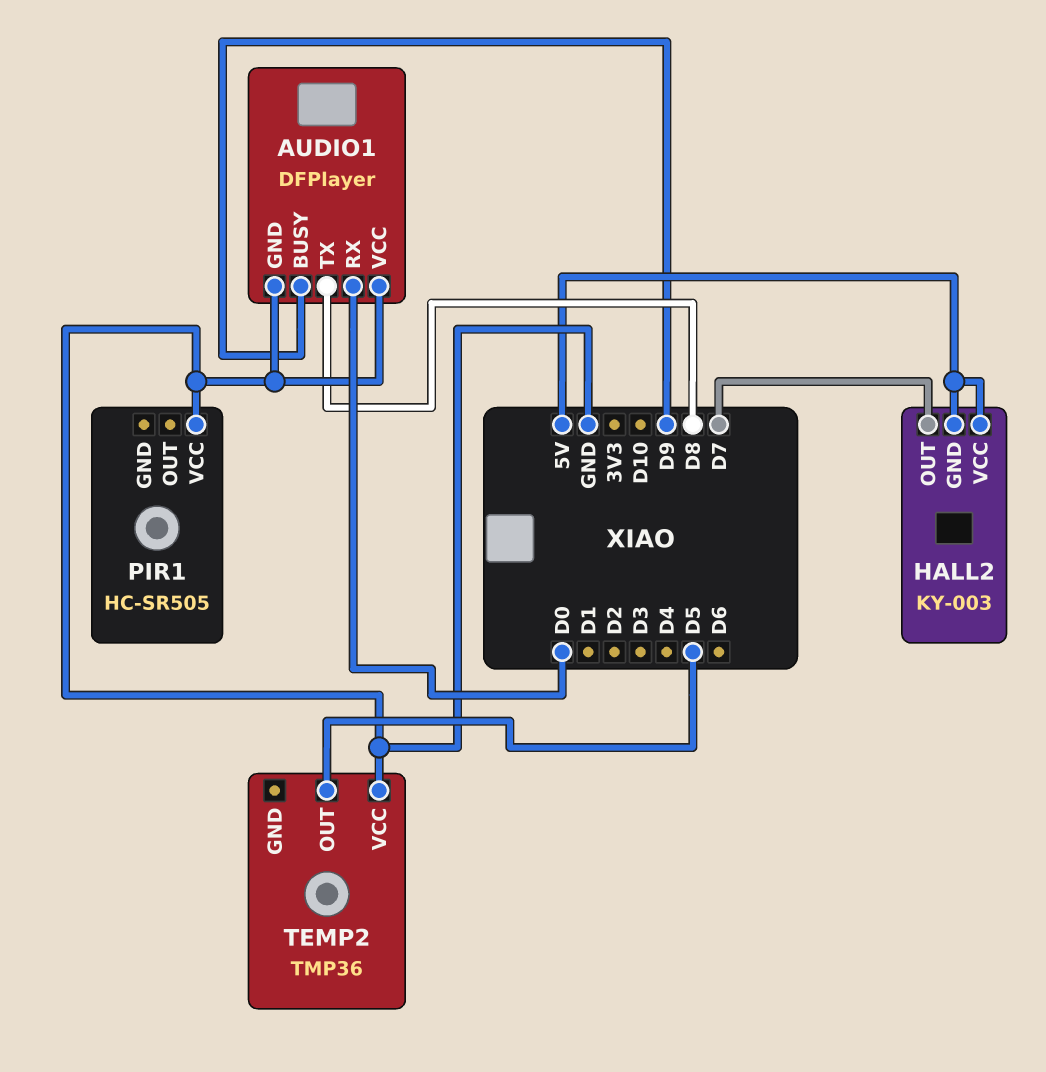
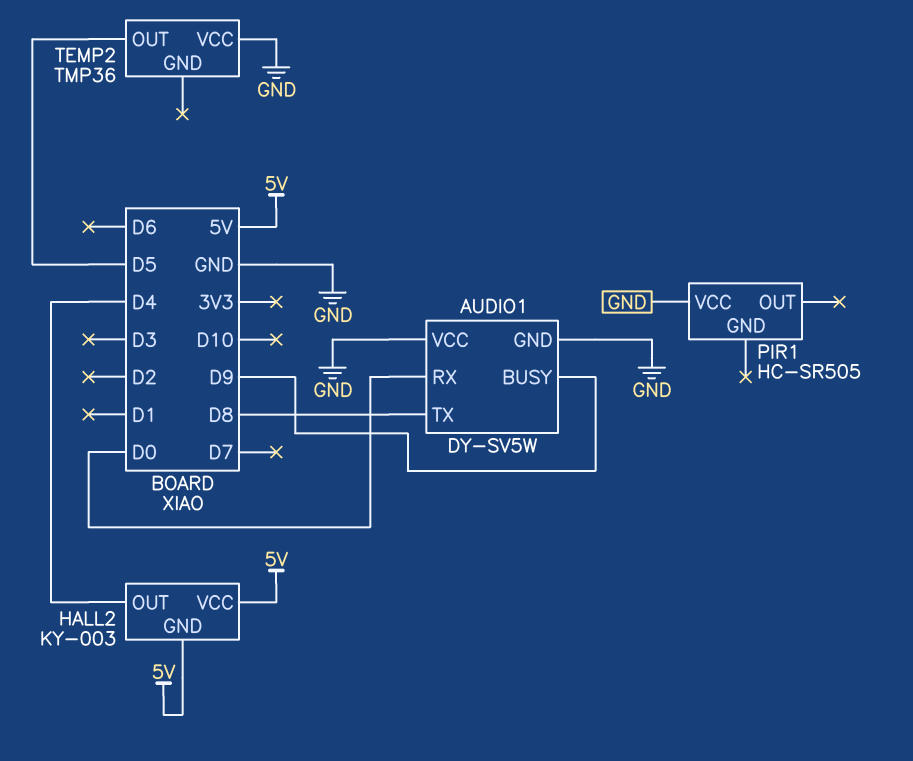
AUDIO1: DFPlayer -> DY-SV5W
HALL2 pin OUT: D7 -> D4

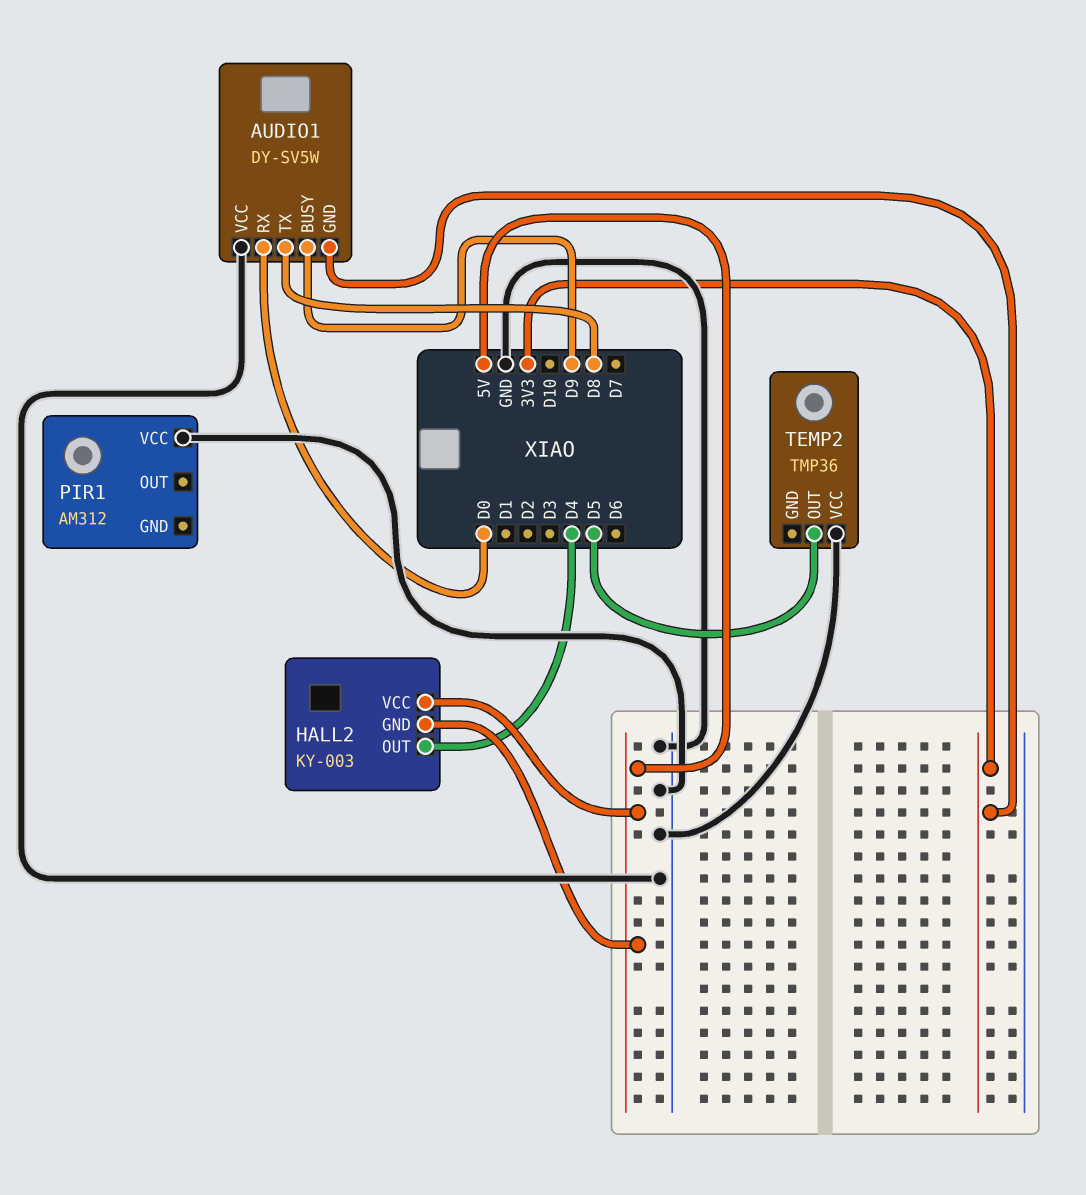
AUDIO1 pin GND: GND -> 3V3
PIR1: HC-SR505 -> AM312

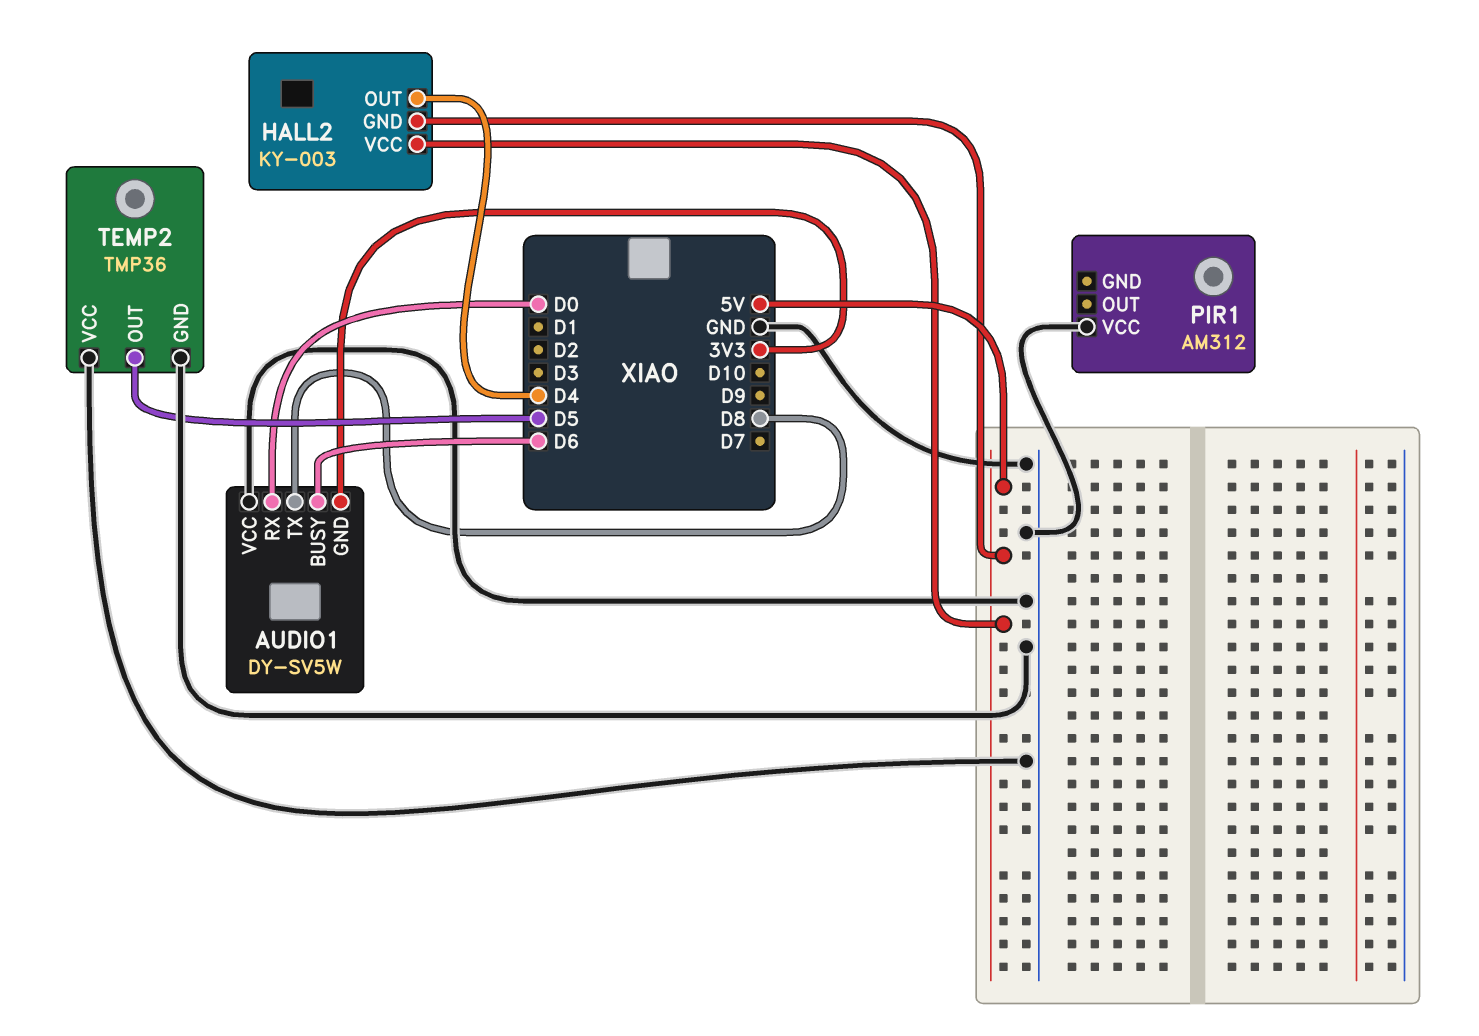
AUDIO1 pin BUSY: D9 -> D6
TEMP2 pin GND: none -> GND

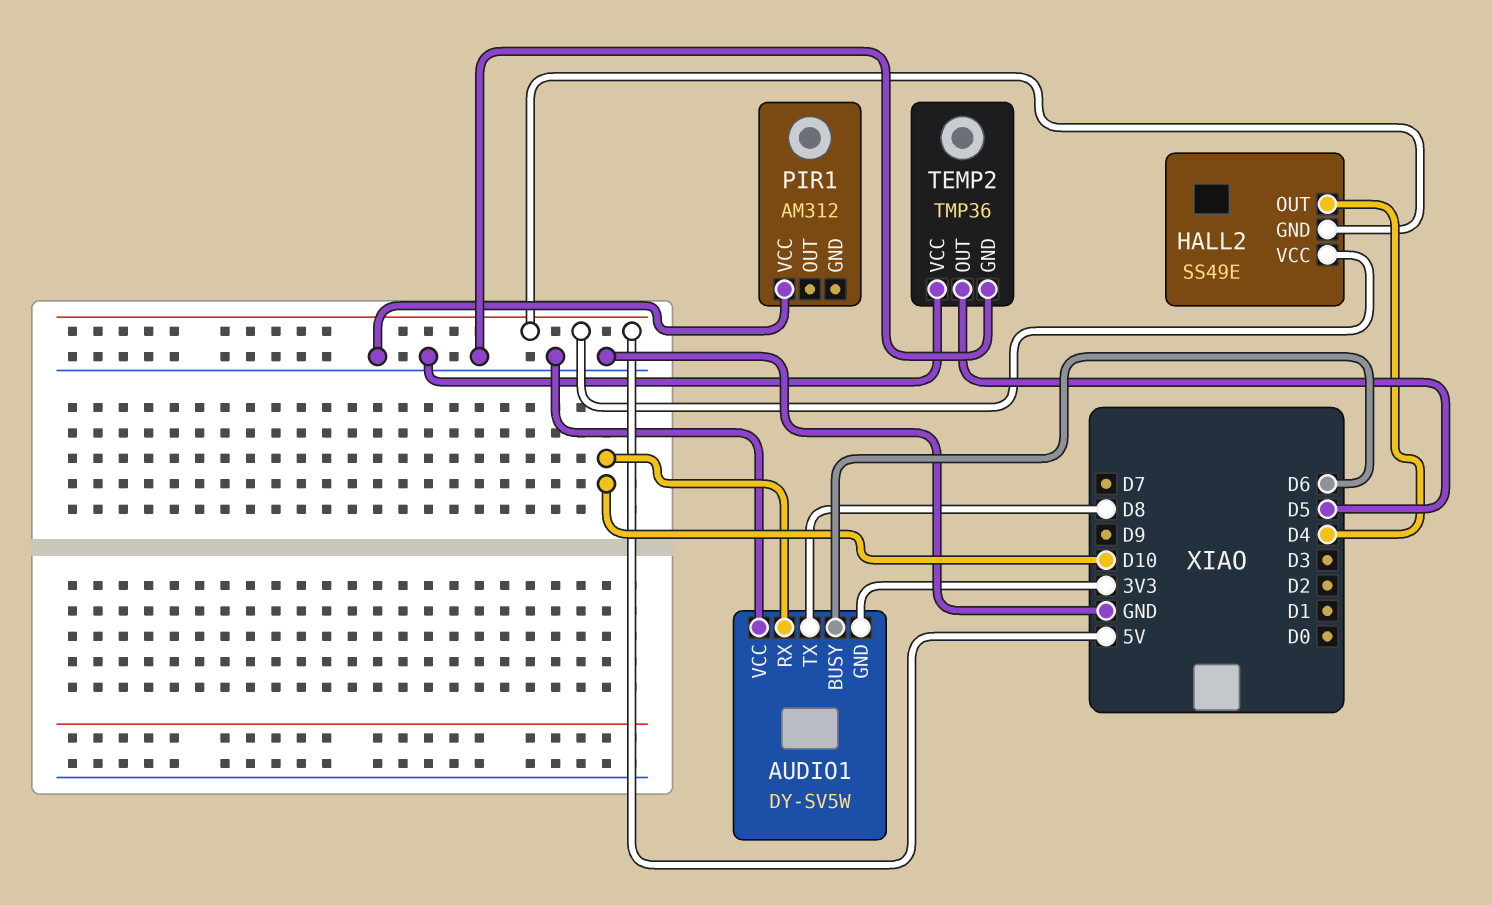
AUDIO1 pin RX: D0 -> D10
HALL2: KY-003 -> SS49E

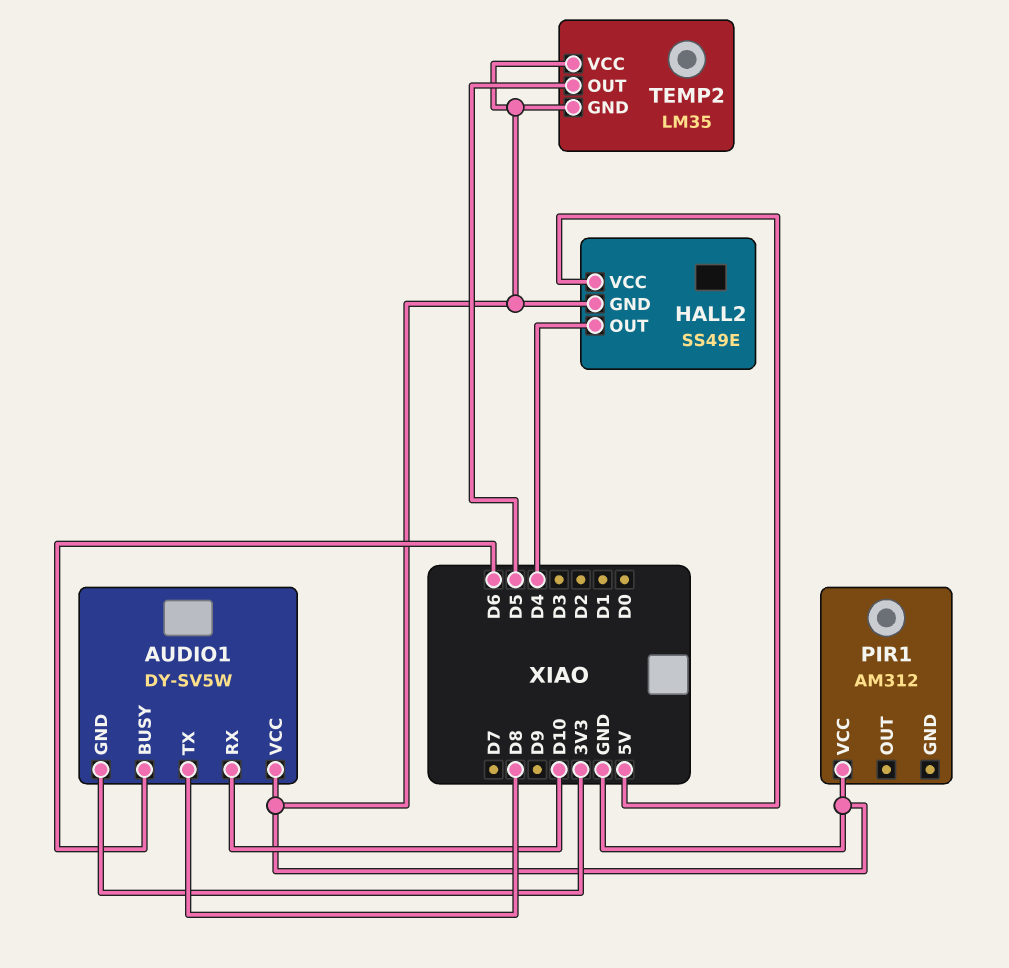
HALL2 pin GND: 5V -> GND
TEMP2: TMP36 -> LM35

